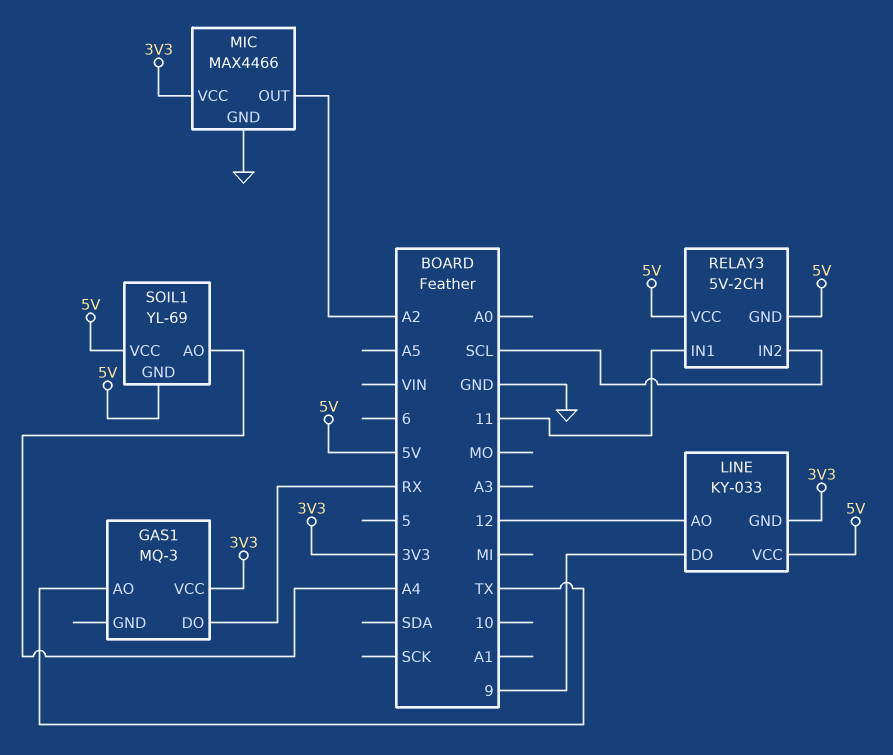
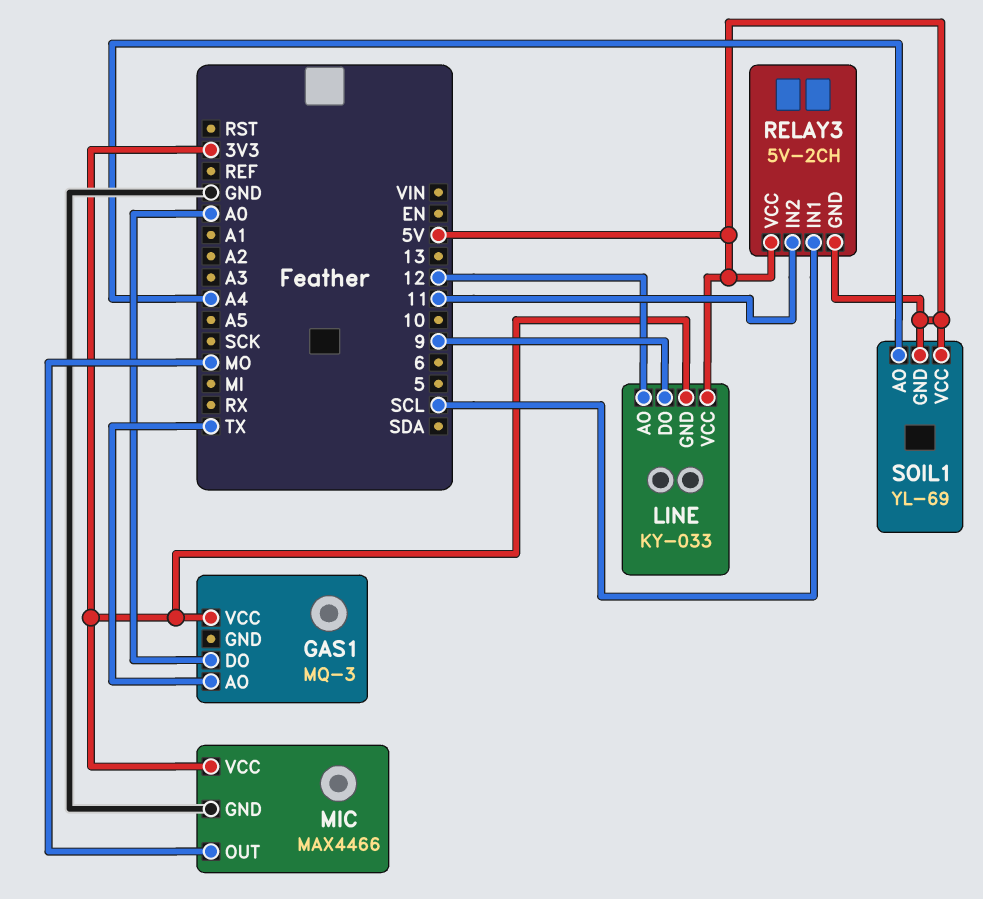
GAS1 pin DO: RX -> A0
MIC pin OUT: A2 -> MO
RELAY3 pin IN1: 11 -> SCL
RELAY3 pin IN2: SCL -> 11

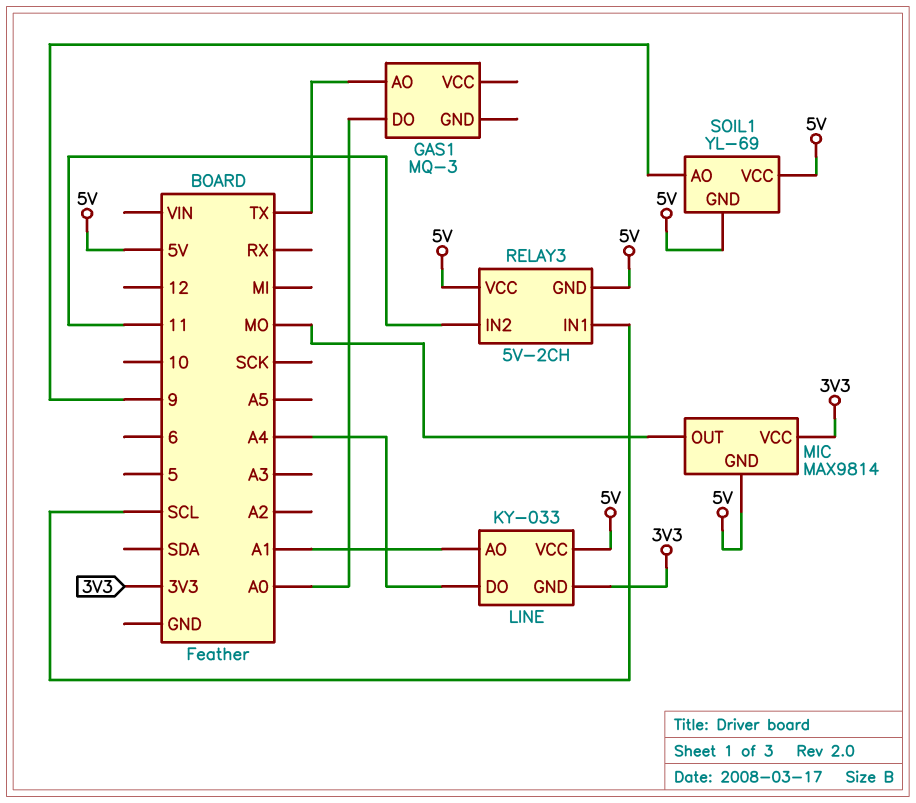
GAS1 pin VCC: 3V3 -> none
LINE pin AO: 12 -> A1
LINE pin DO: 9 -> A4
MIC: MAX4466 -> MAX9814
MIC pin GND: GND -> 5V
SOIL1 pin AO: A4 -> 9

